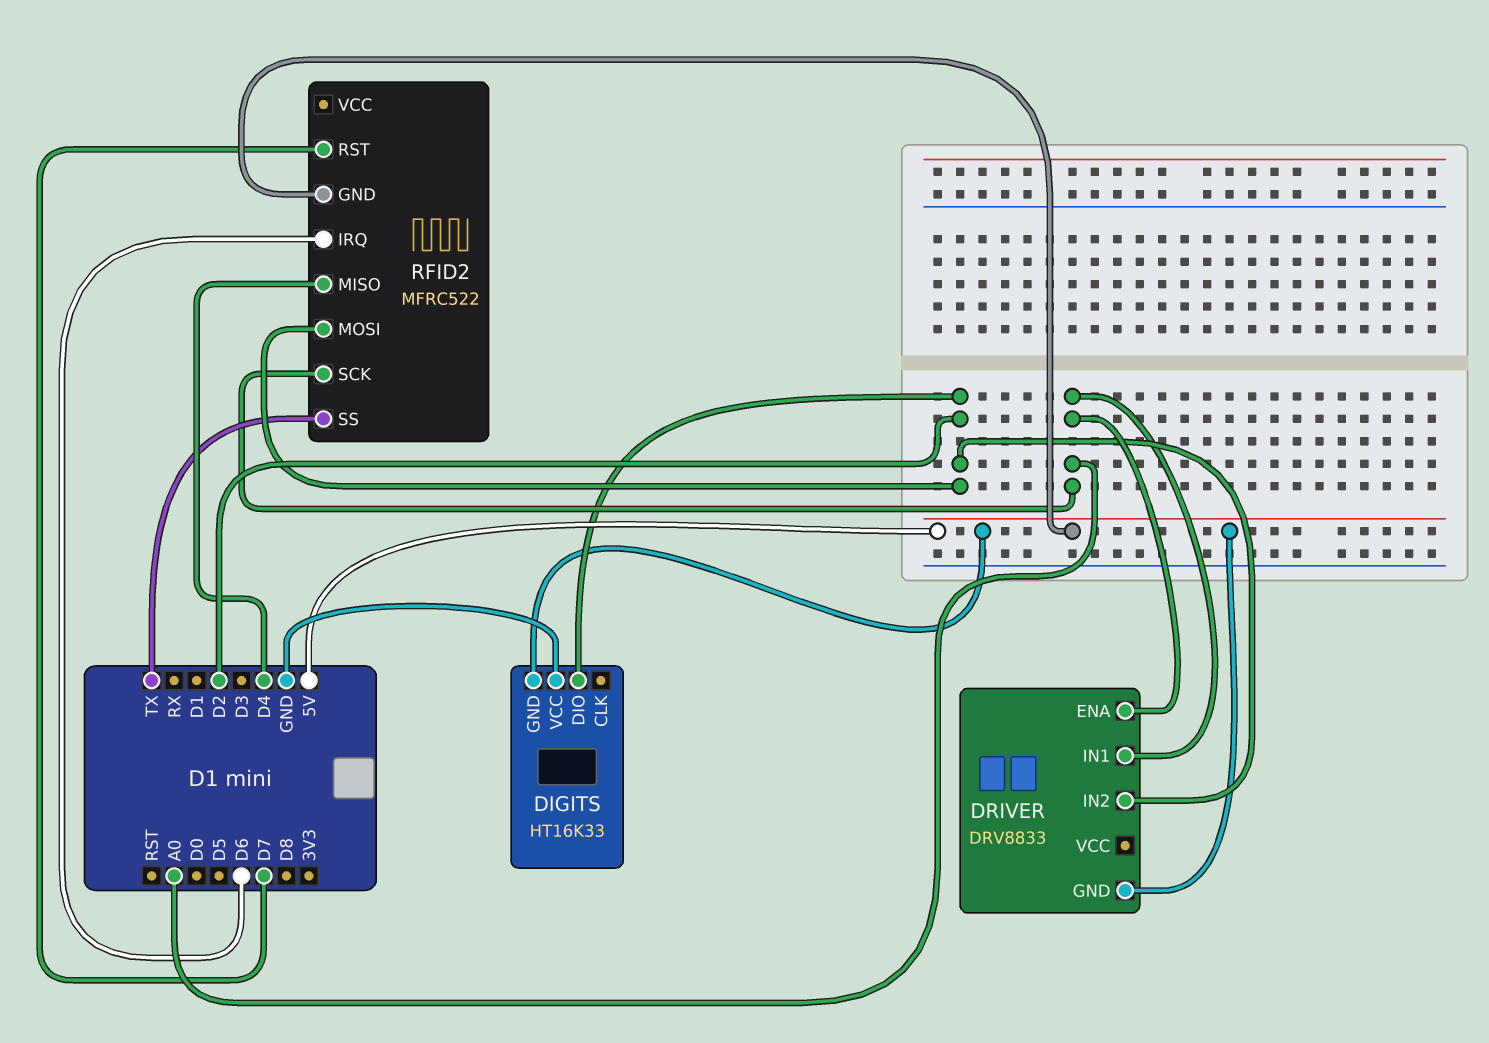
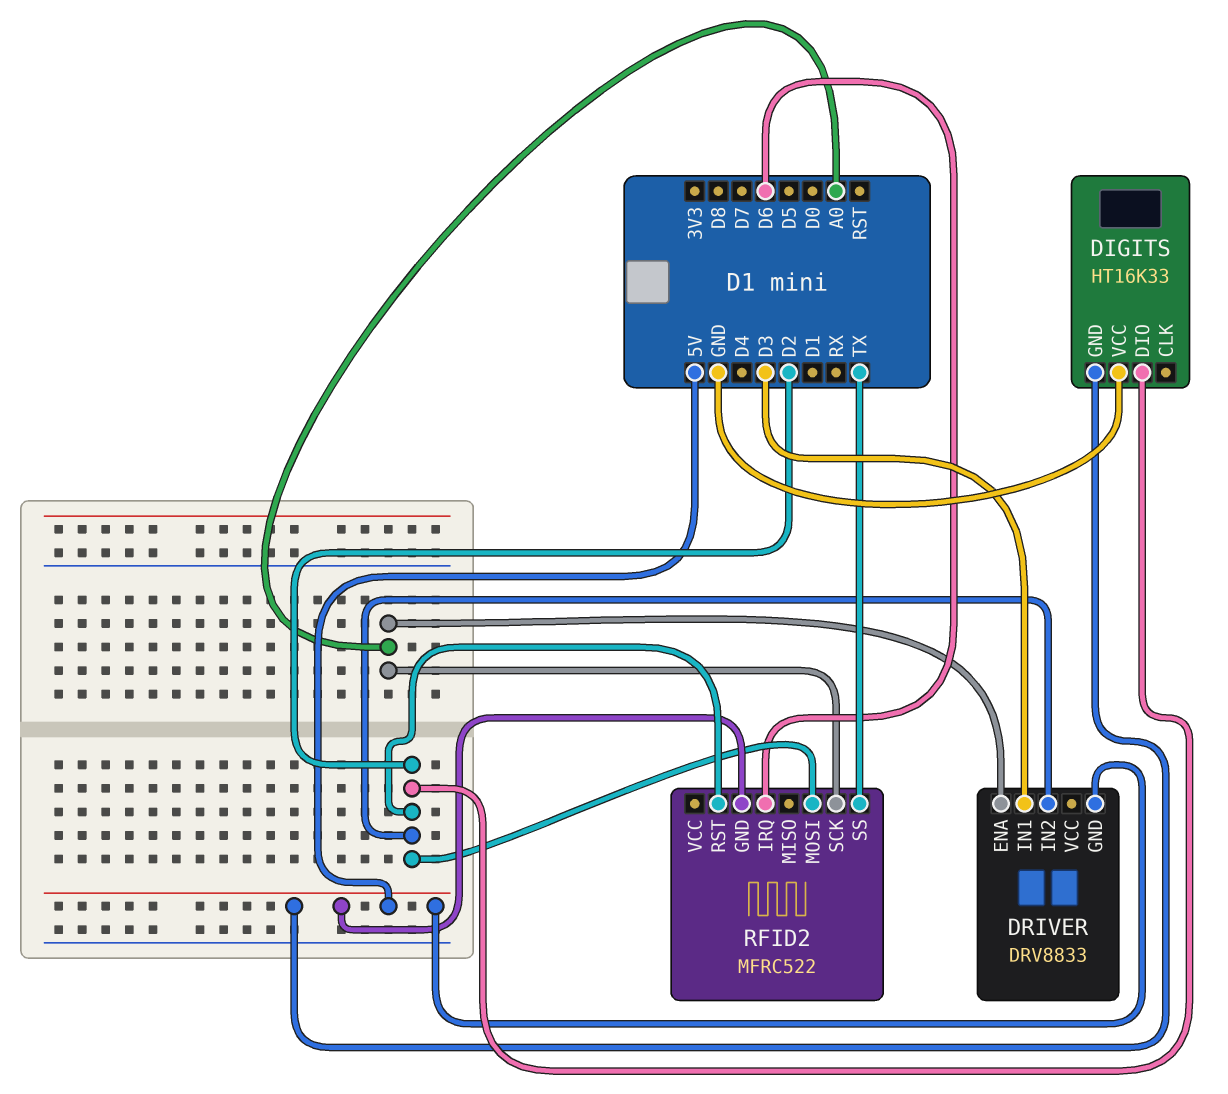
DRIVER pin IN1: A0 -> D3
RFID2 pin MISO: D4 -> none
RFID2 pin RST: D7 -> D2

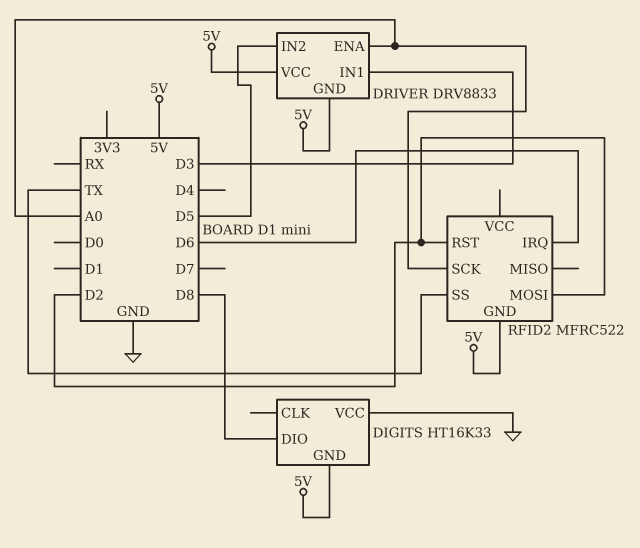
DIGITS pin DIO: D2 -> D8
DRIVER pin IN2: D2 -> D5
DRIVER pin VCC: none -> 5V

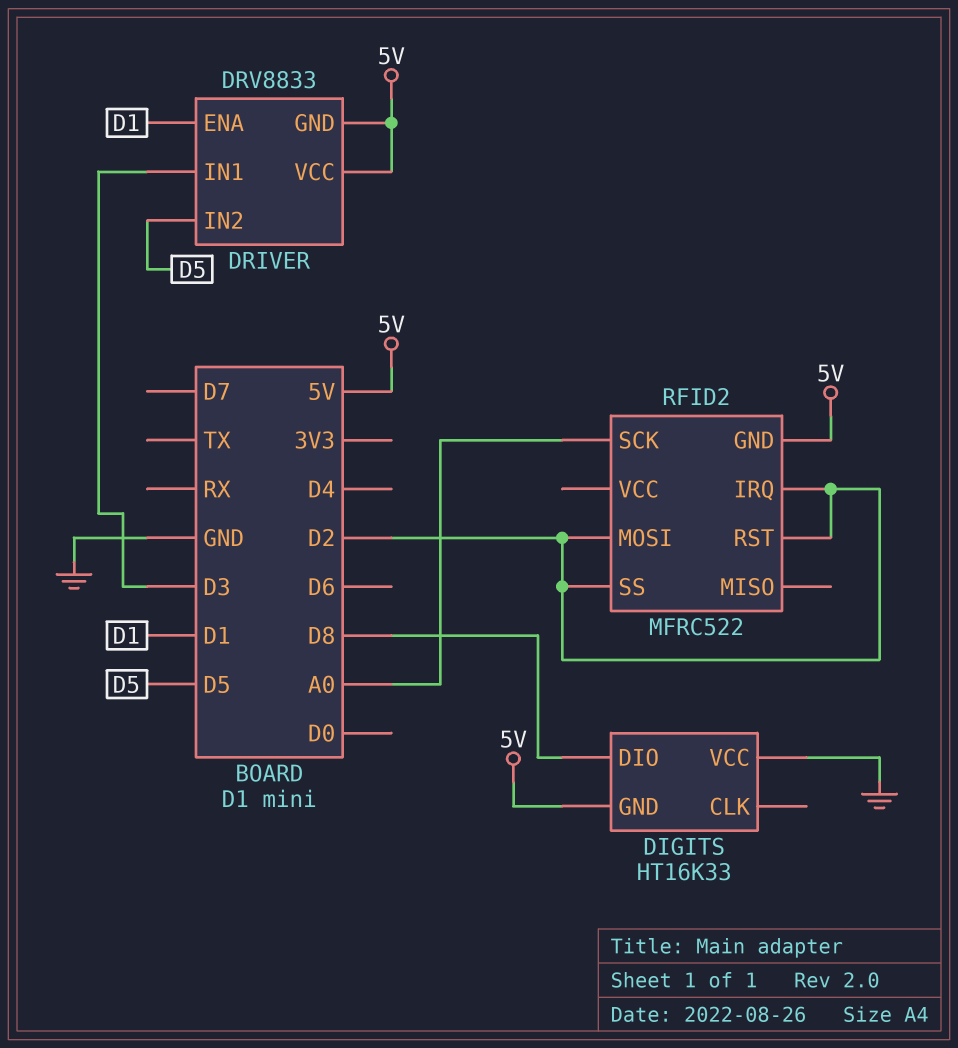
DRIVER pin ENA: A0 -> D1
RFID2 pin IRQ: D6 -> D2
RFID2 pin SS: TX -> D2

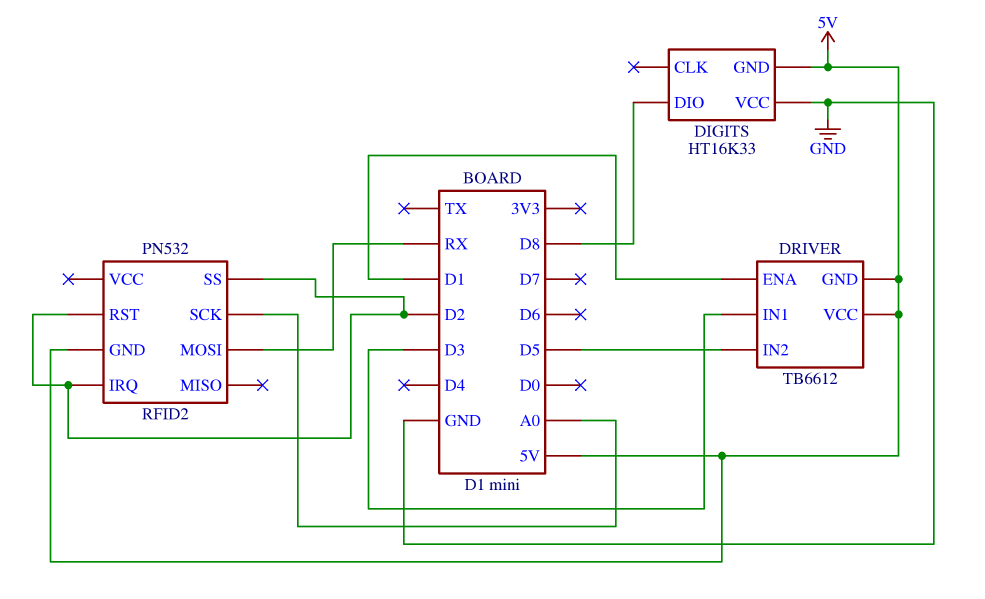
DRIVER: DRV8833 -> TB6612
RFID2: MFRC522 -> PN532
RFID2 pin MOSI: D2 -> RX

